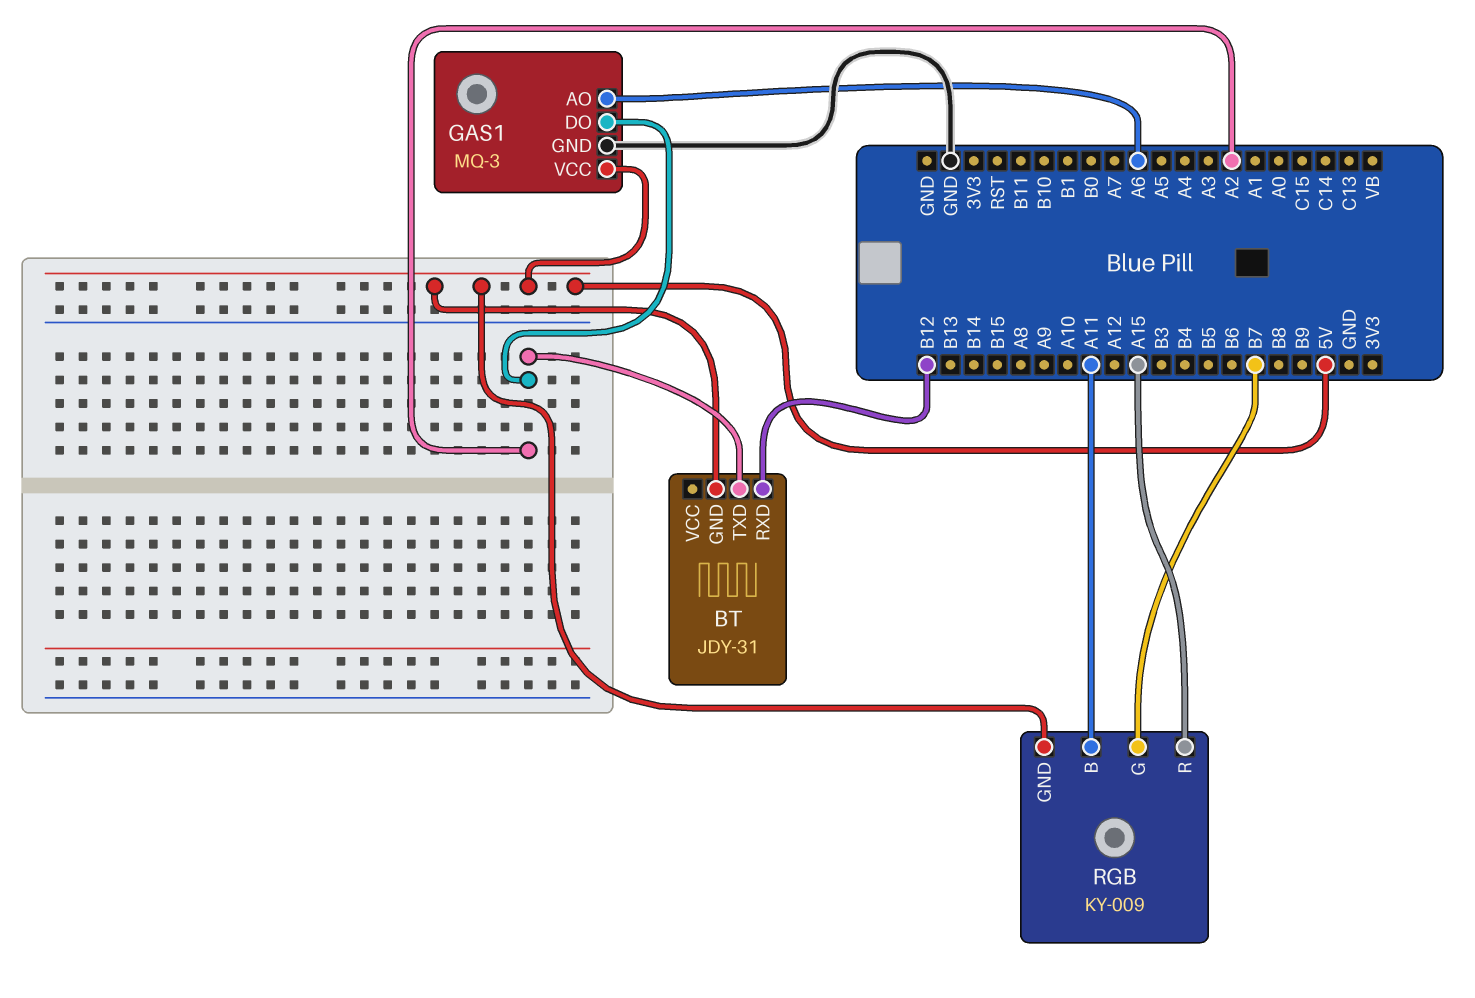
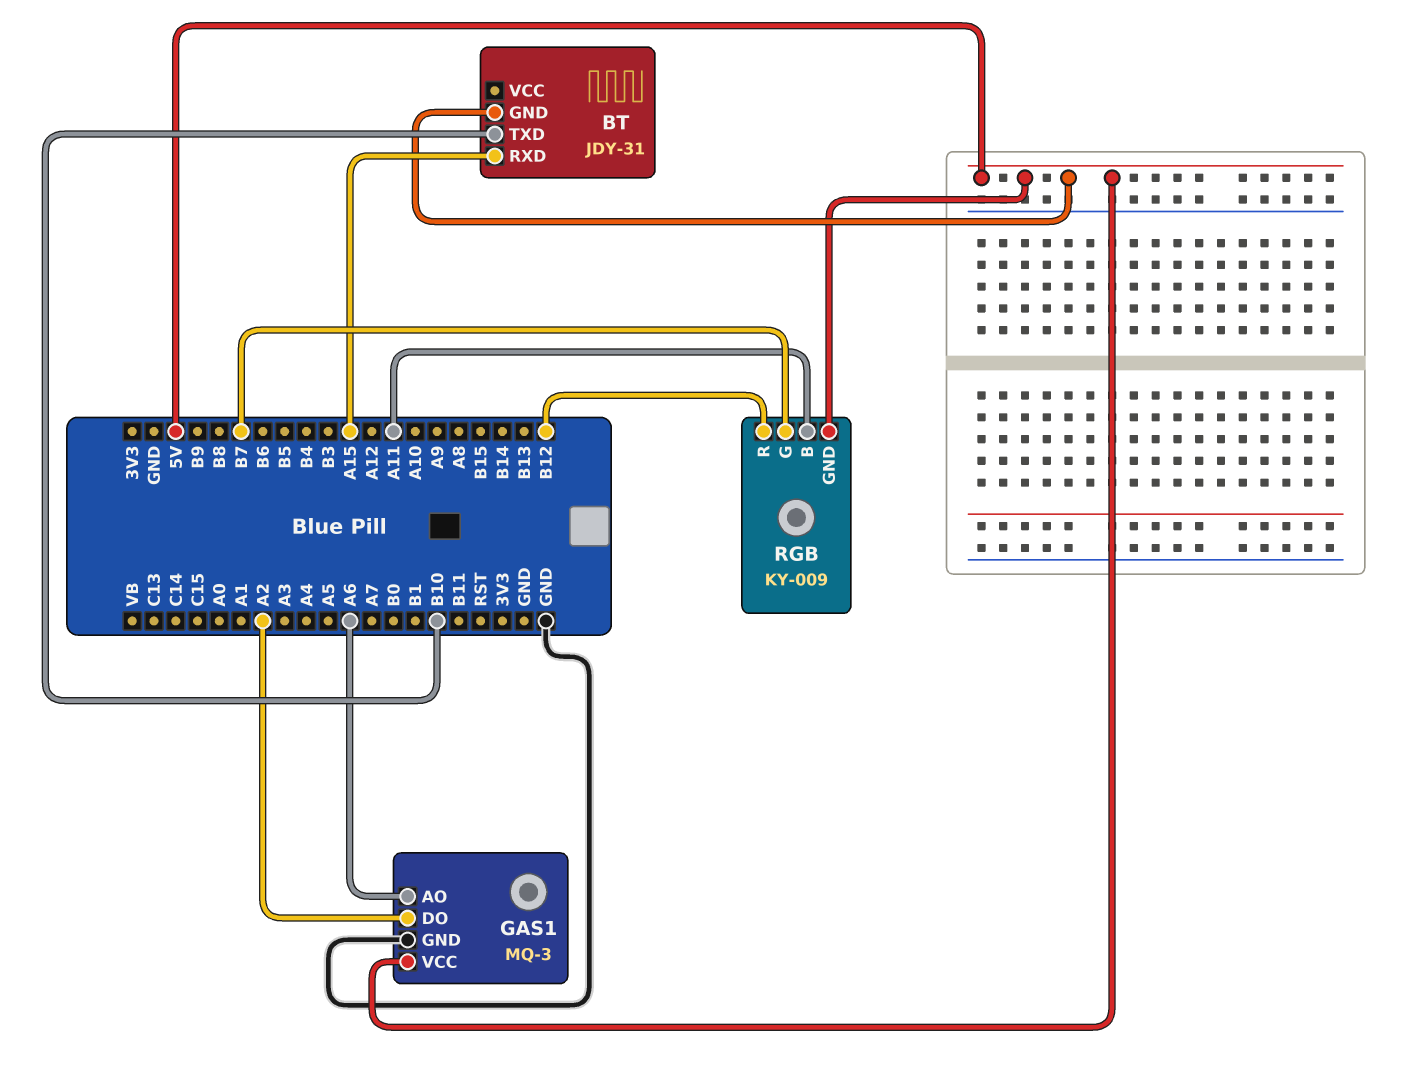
BT pin RXD: B12 -> A15
BT pin TXD: A2 -> B10
RGB pin R: A15 -> B12

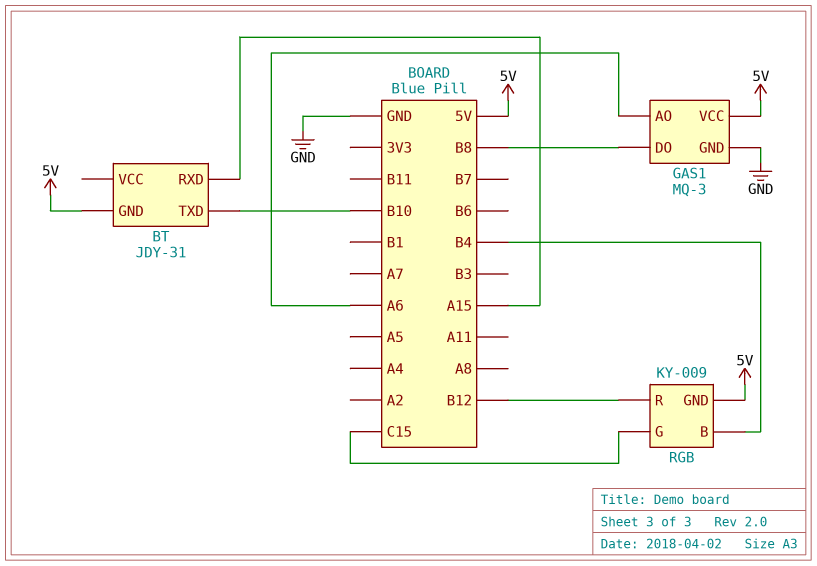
GAS1 pin DO: A2 -> B8
RGB pin B: A11 -> B4
RGB pin G: B7 -> C15

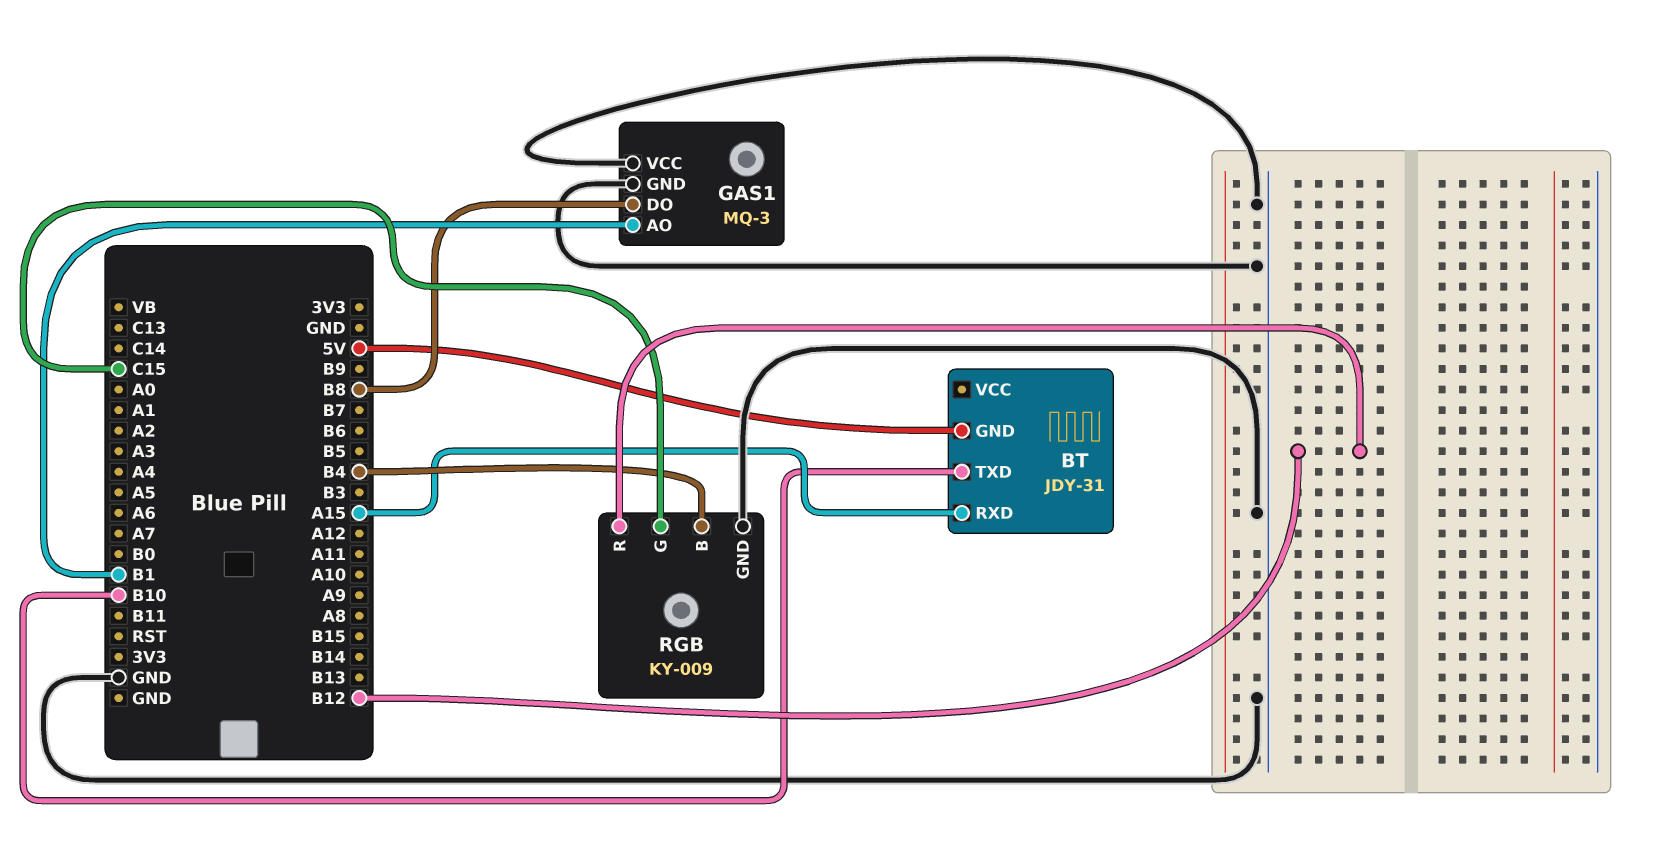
GAS1 pin AO: A6 -> B1
GAS1 pin VCC: 5V -> GND
RGB pin GND: 5V -> GND

